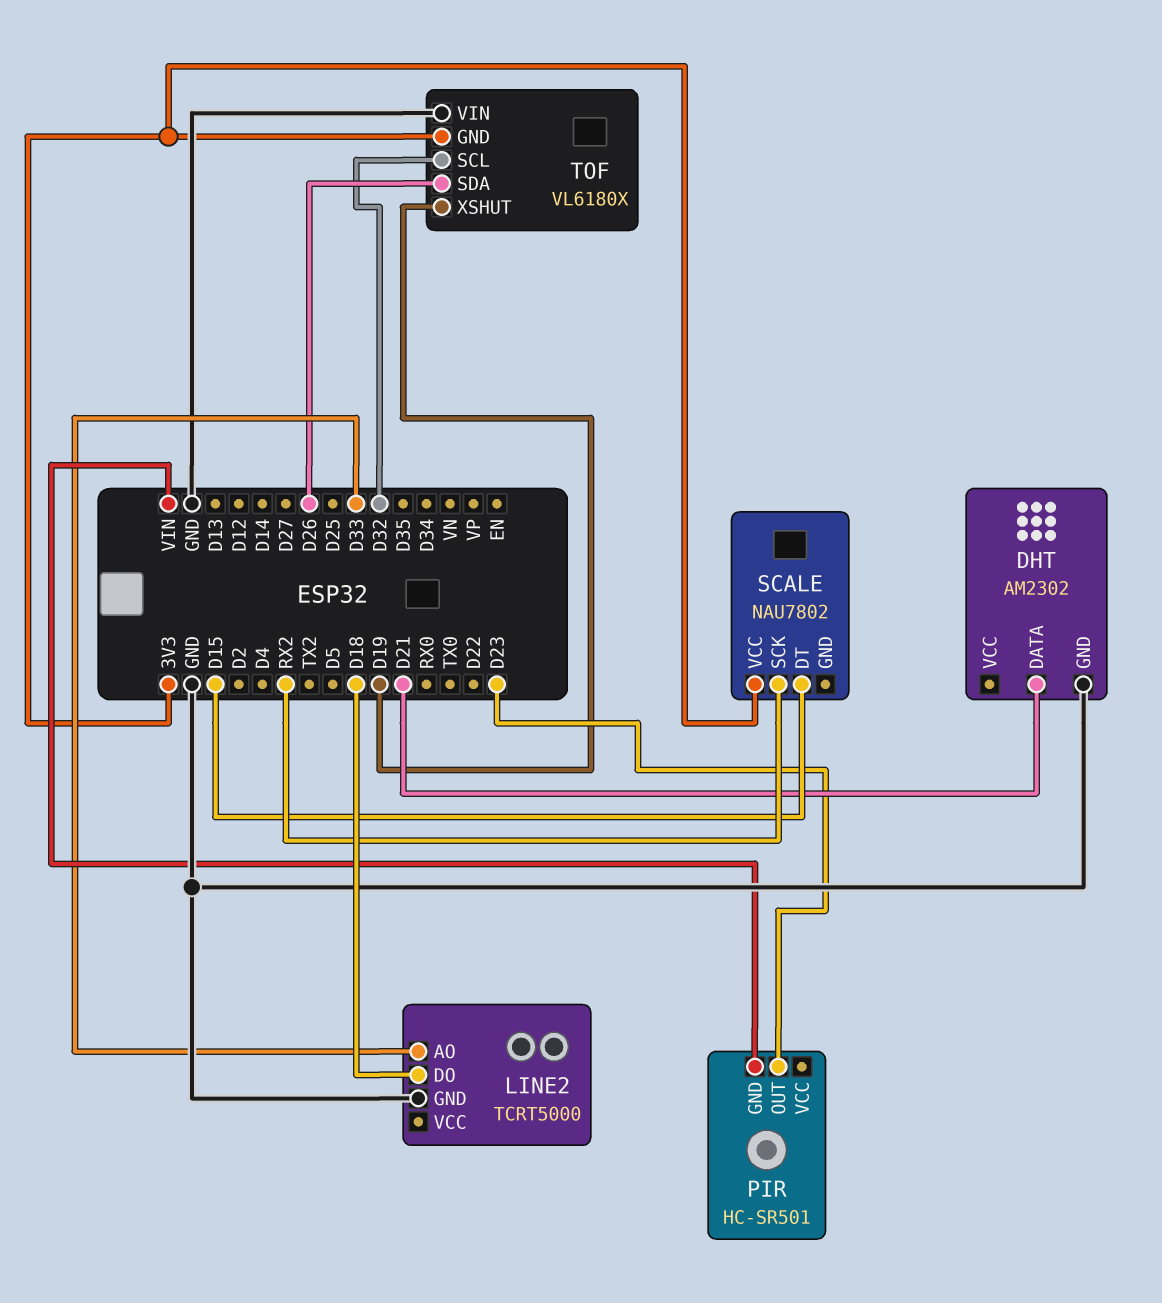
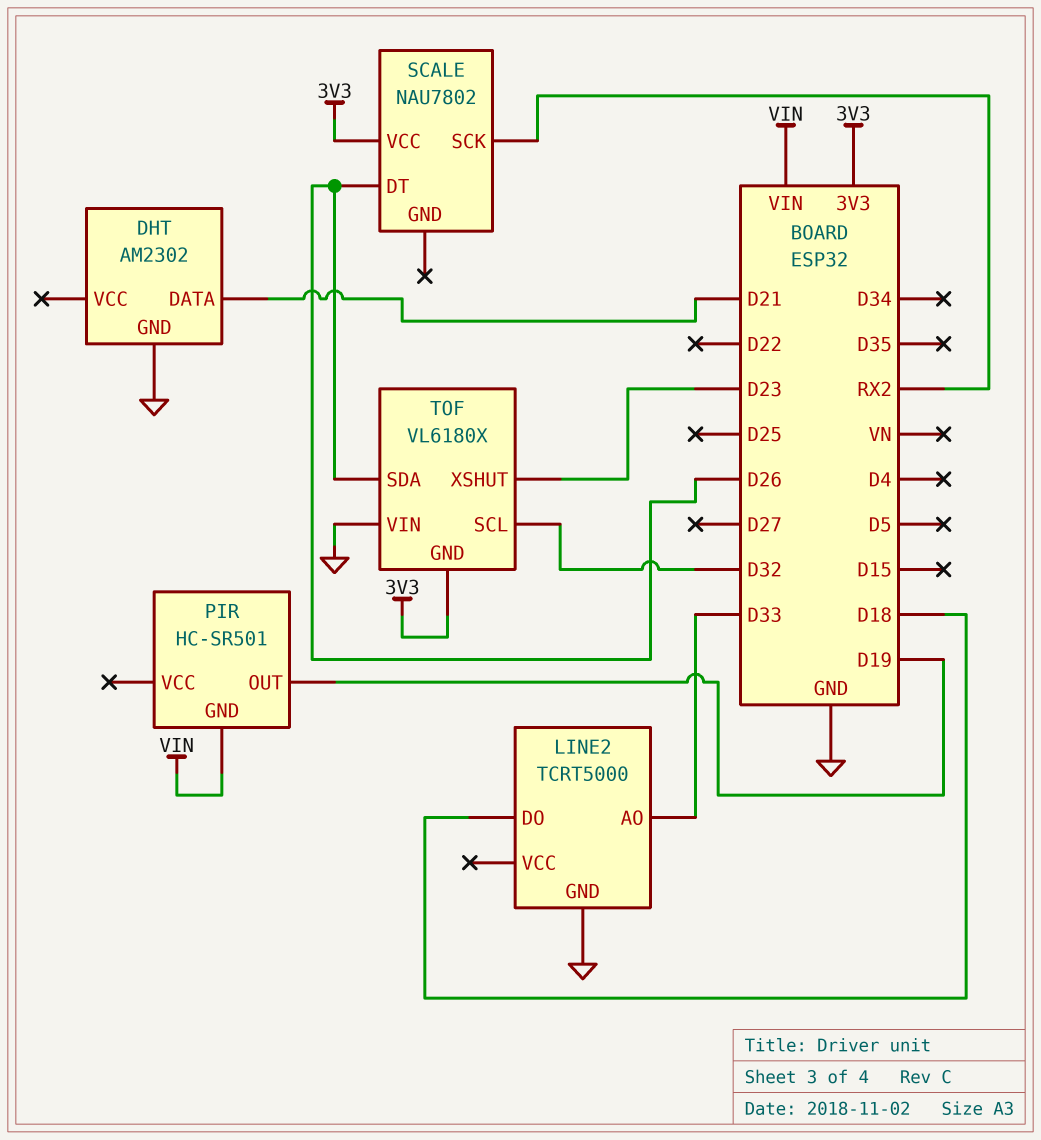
PIR pin OUT: D23 -> D19
SCALE pin DT: D15 -> D26
TOF pin XSHUT: D19 -> D23

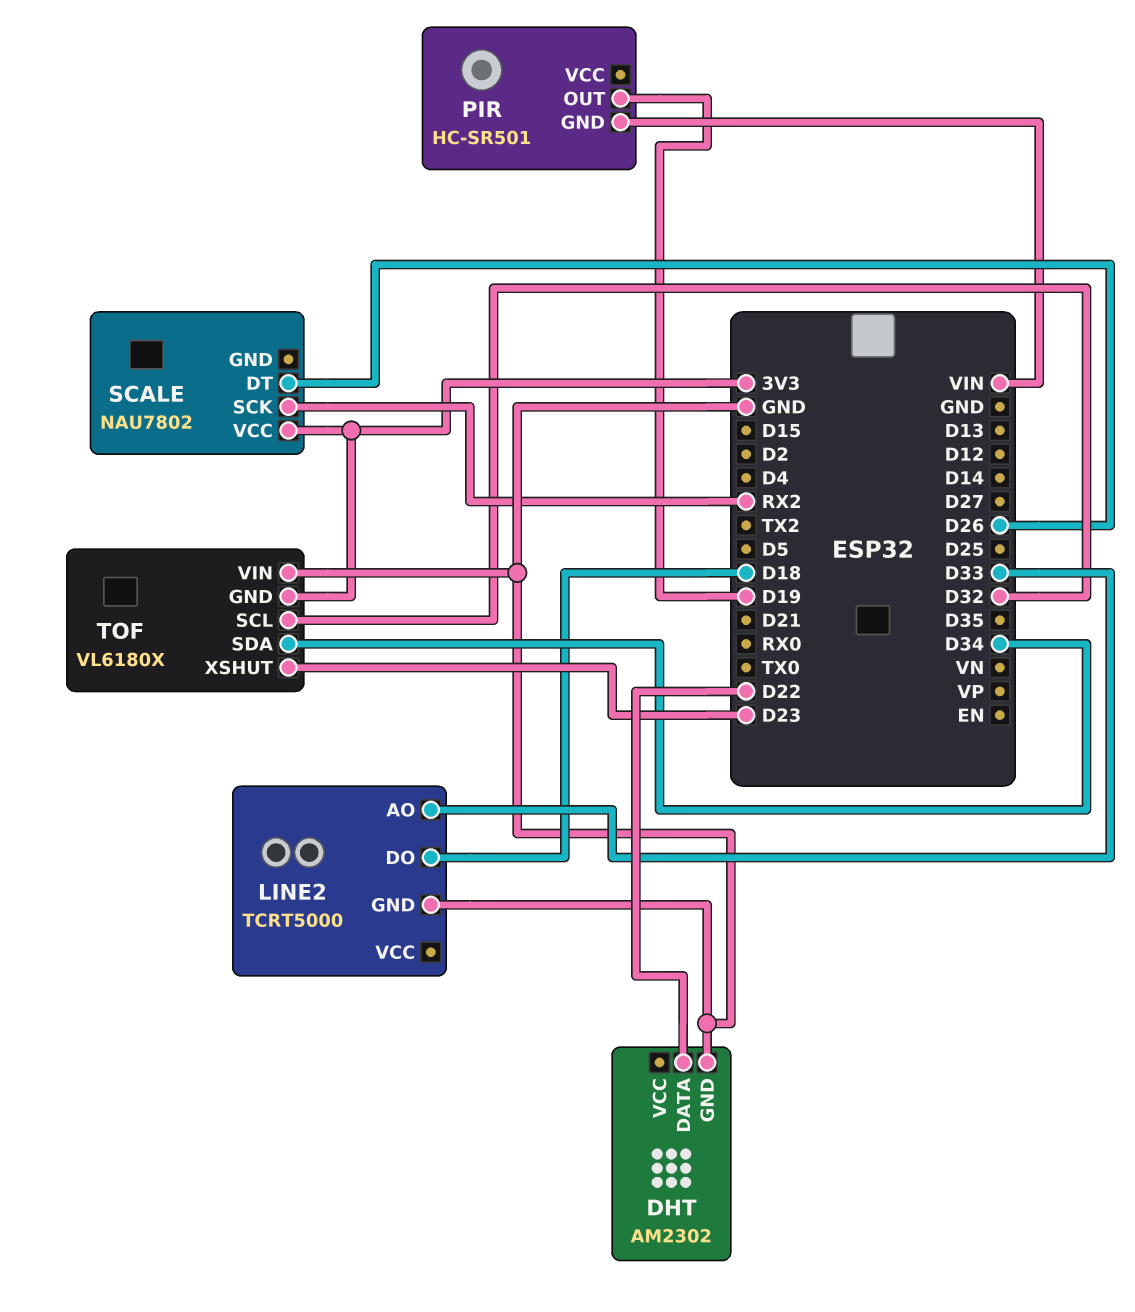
DHT pin DATA: D21 -> D22
TOF pin SDA: D26 -> D34

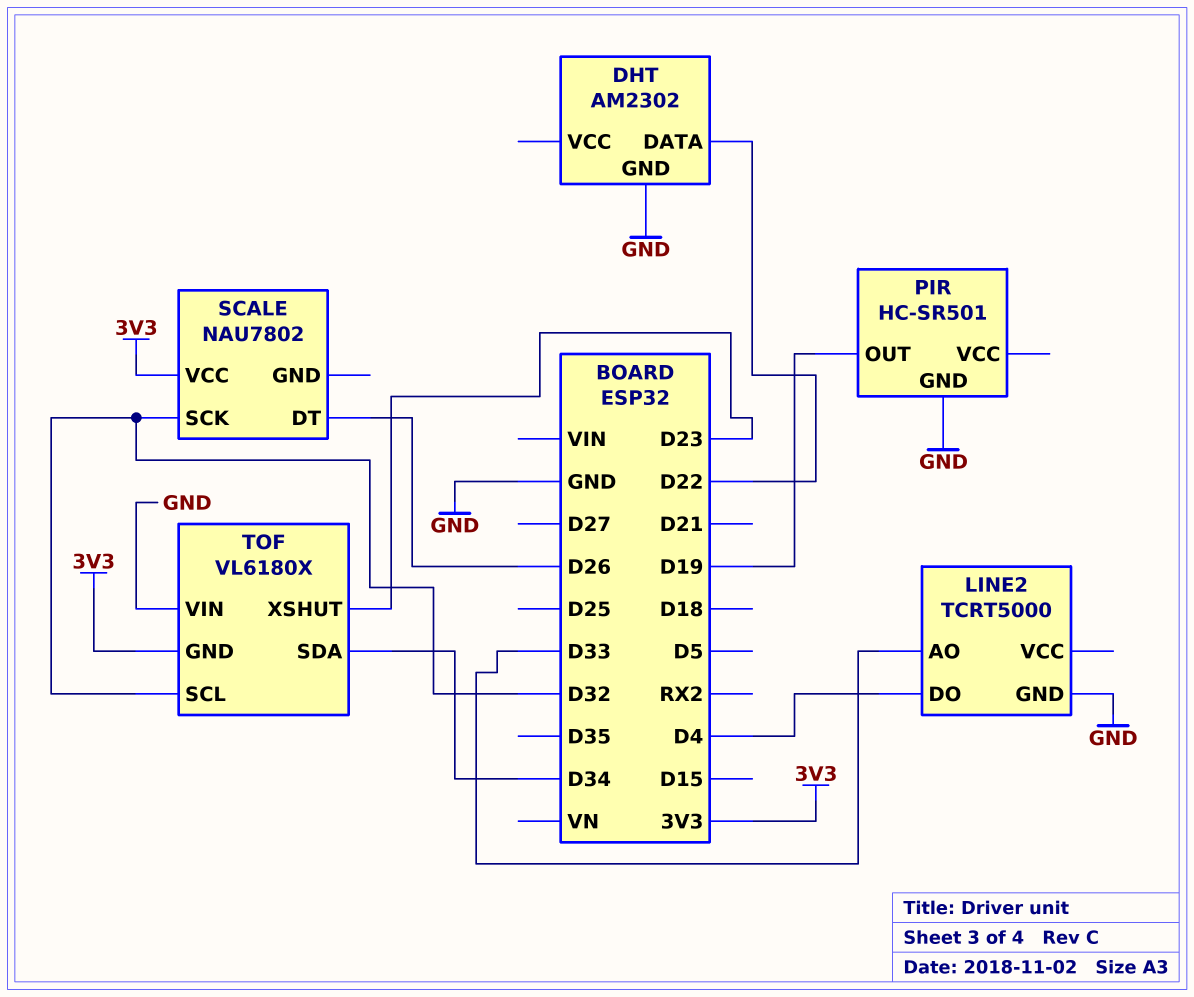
LINE2 pin DO: D18 -> D4
PIR pin GND: VIN -> GND
SCALE pin SCK: RX2 -> D32

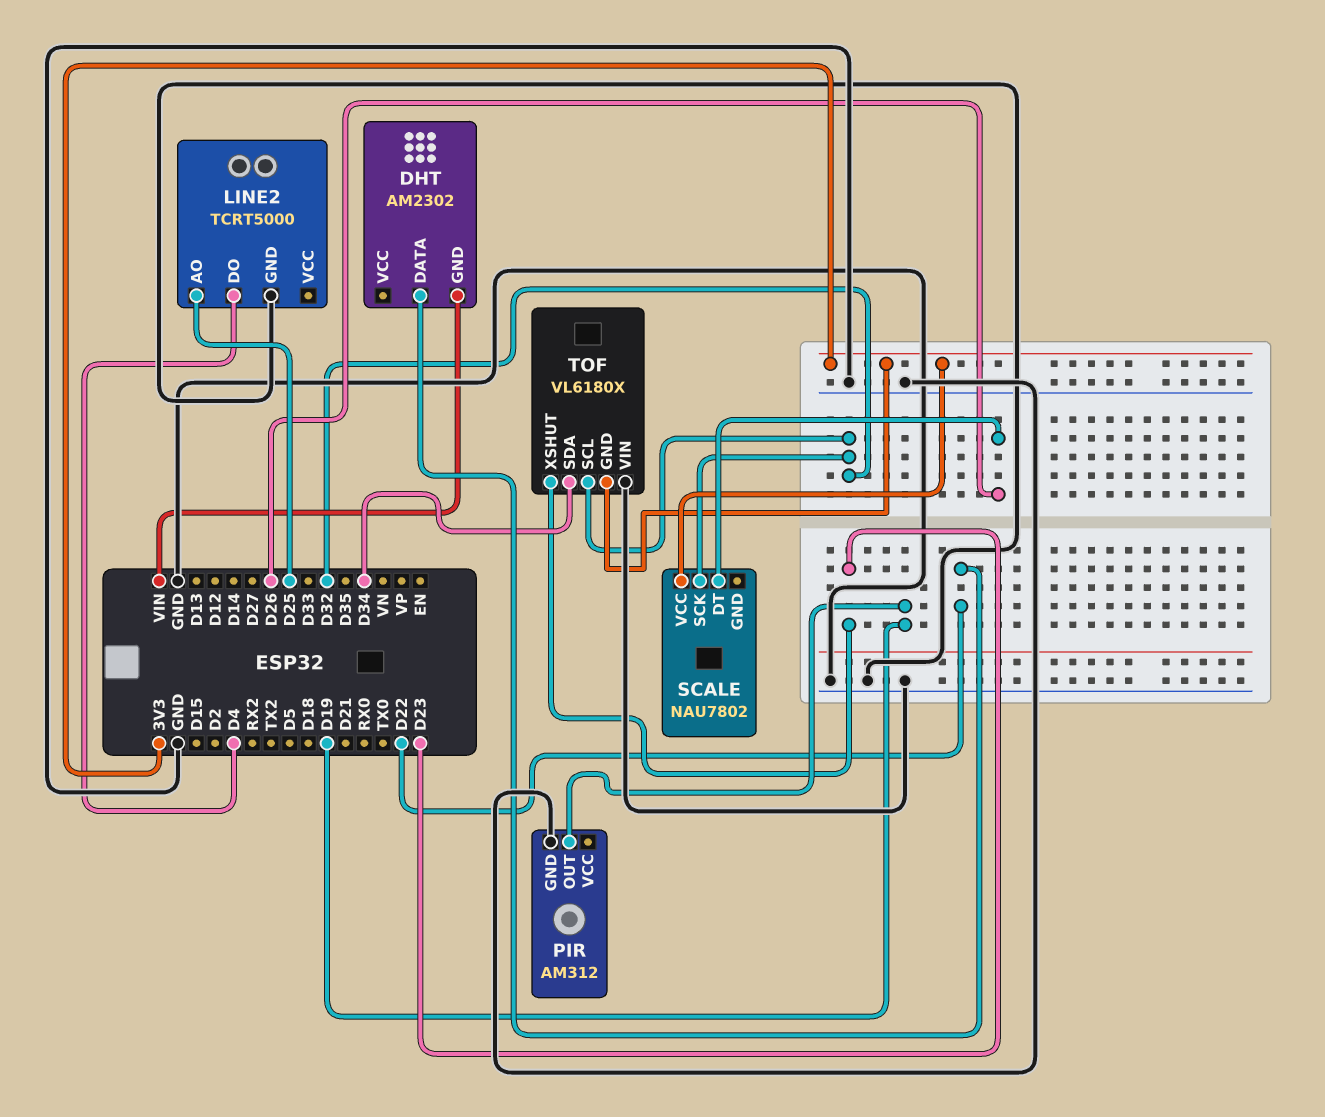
DHT pin GND: GND -> VIN
LINE2 pin AO: D33 -> D25
PIR: HC-SR501 -> AM312

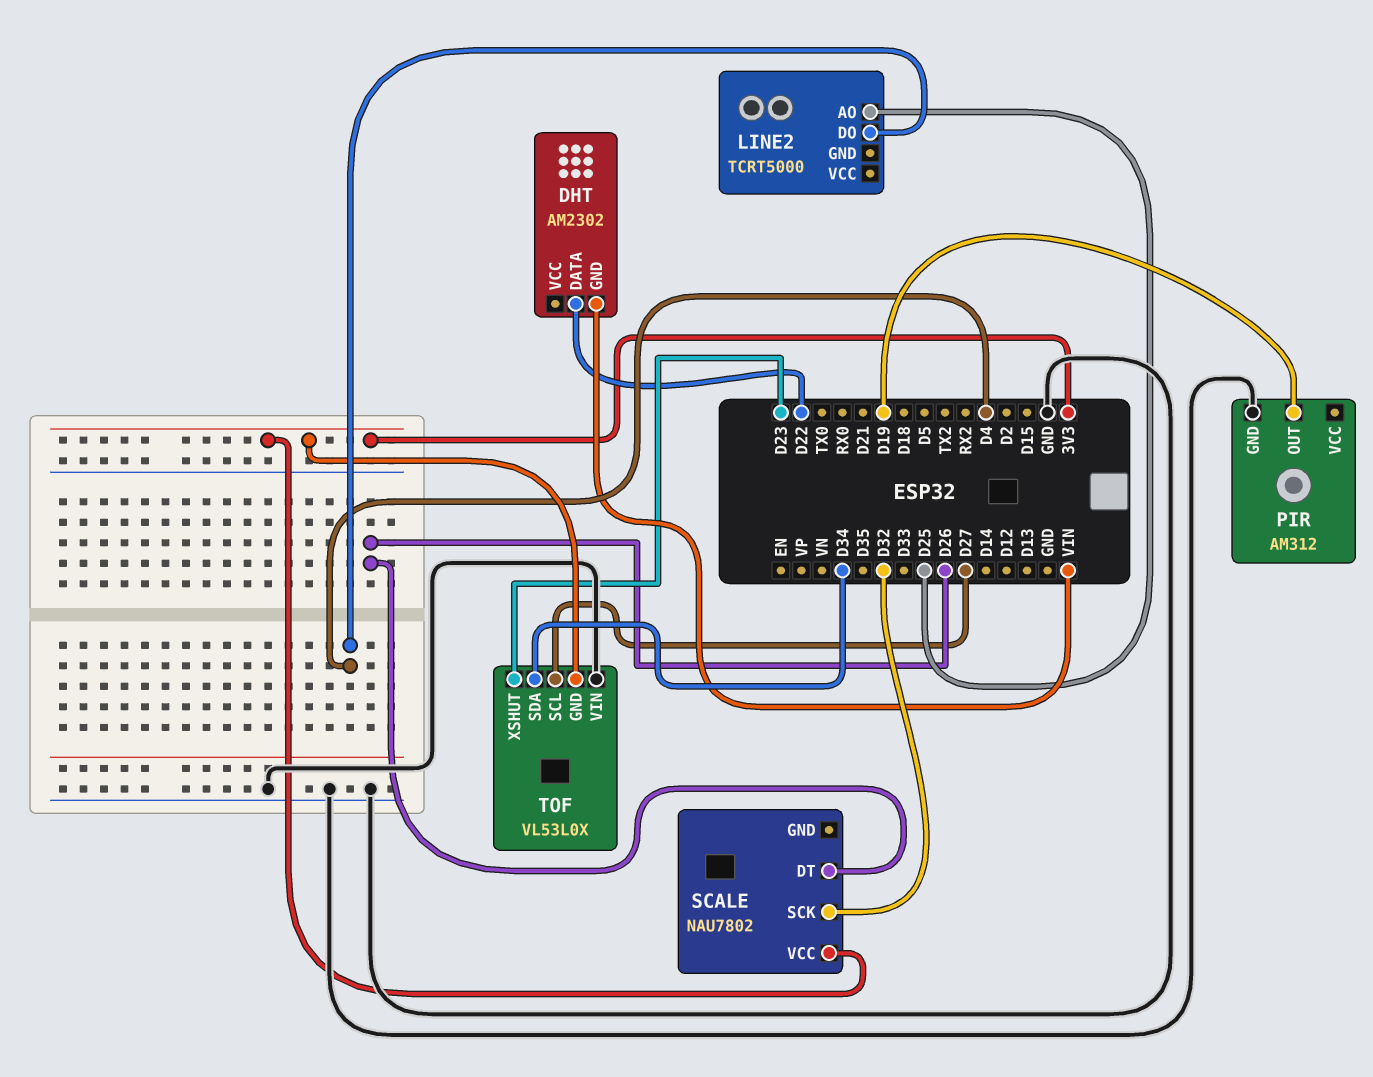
LINE2 pin GND: GND -> none
TOF: VL6180X -> VL53L0X
TOF pin SCL: D32 -> D27

